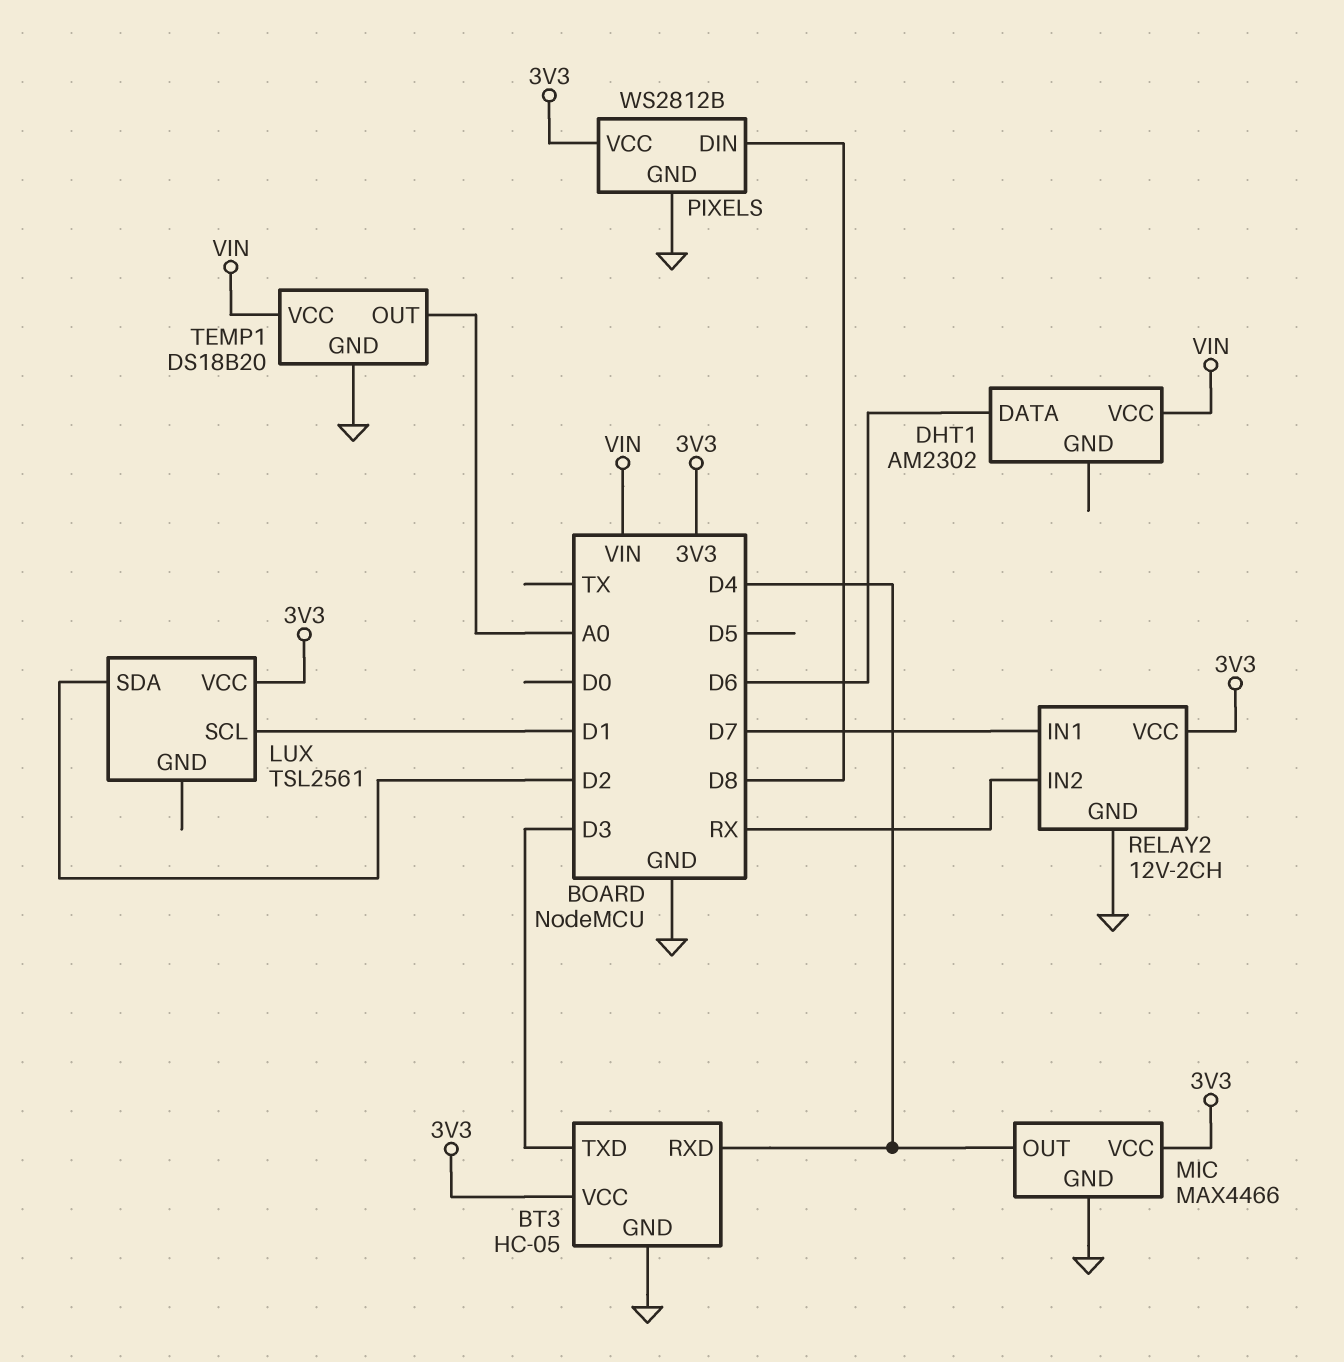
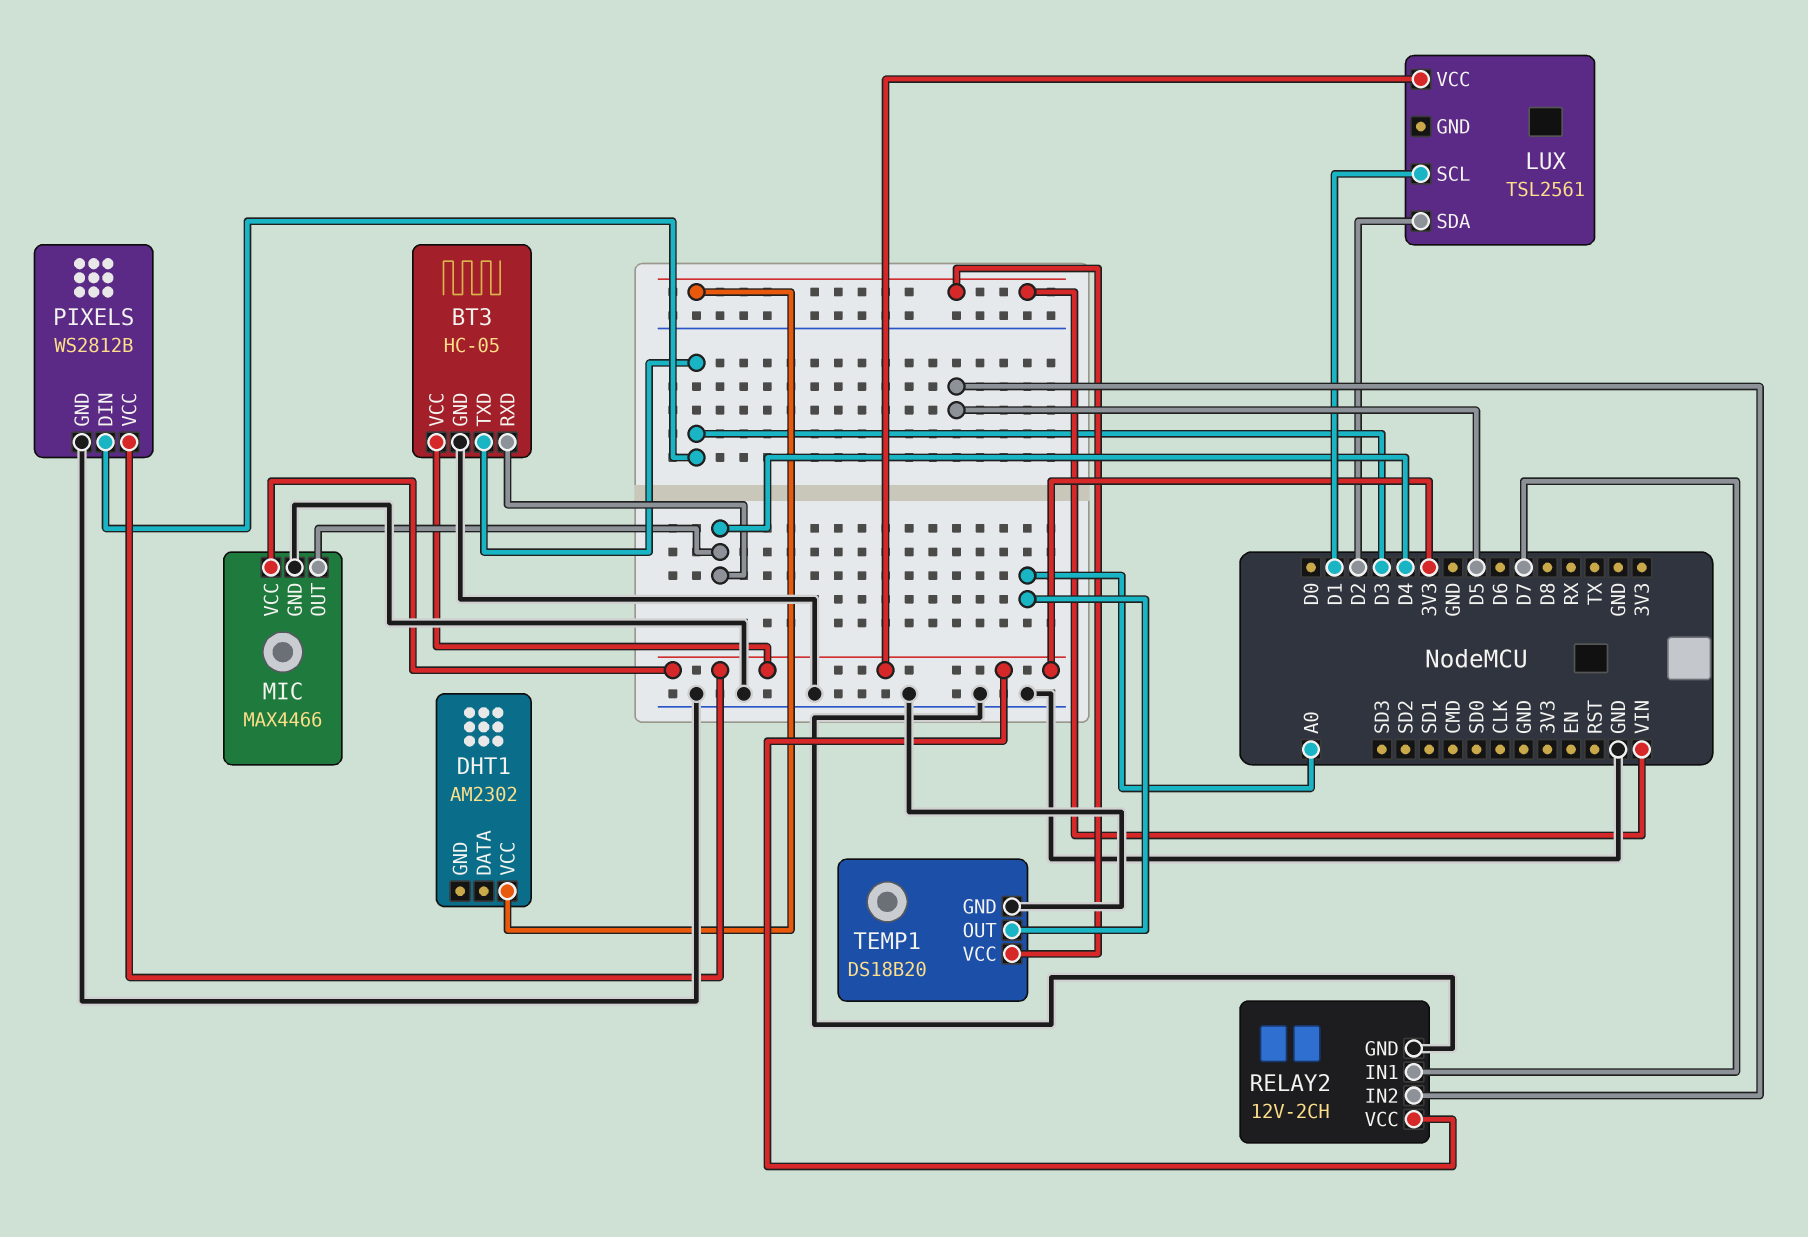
DHT1 pin DATA: D6 -> none
PIXELS pin DIN: D8 -> D3
RELAY2 pin IN2: RX -> D5

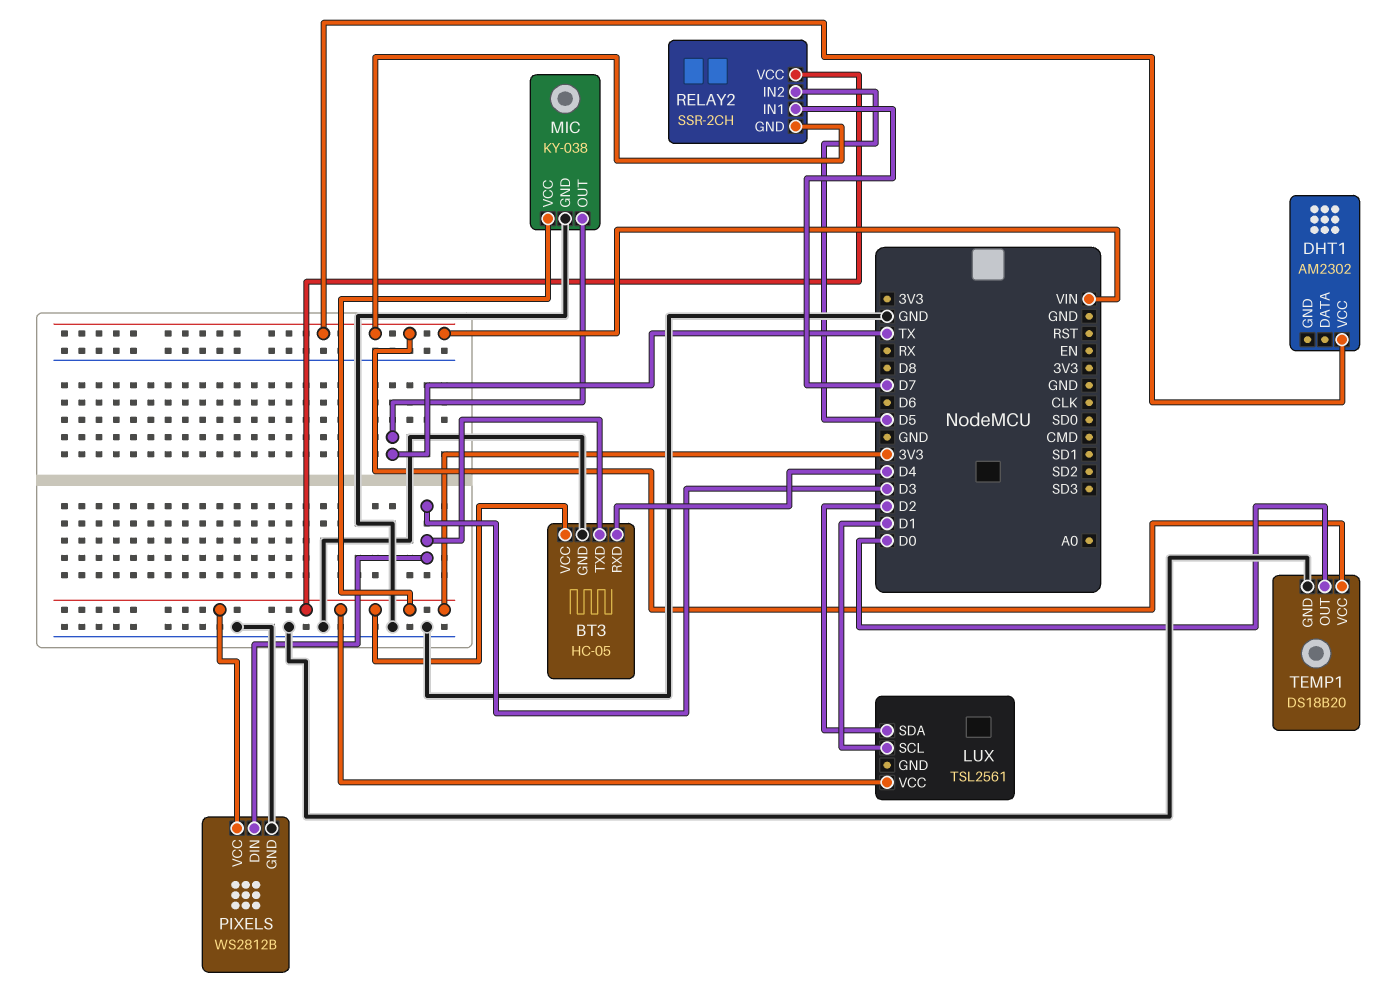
MIC: MAX4466 -> KY-038
MIC pin OUT: D4 -> TX
RELAY2: 12V-2CH -> SSR-2CH
RELAY2 pin GND: GND -> VIN
TEMP1 pin OUT: A0 -> D0

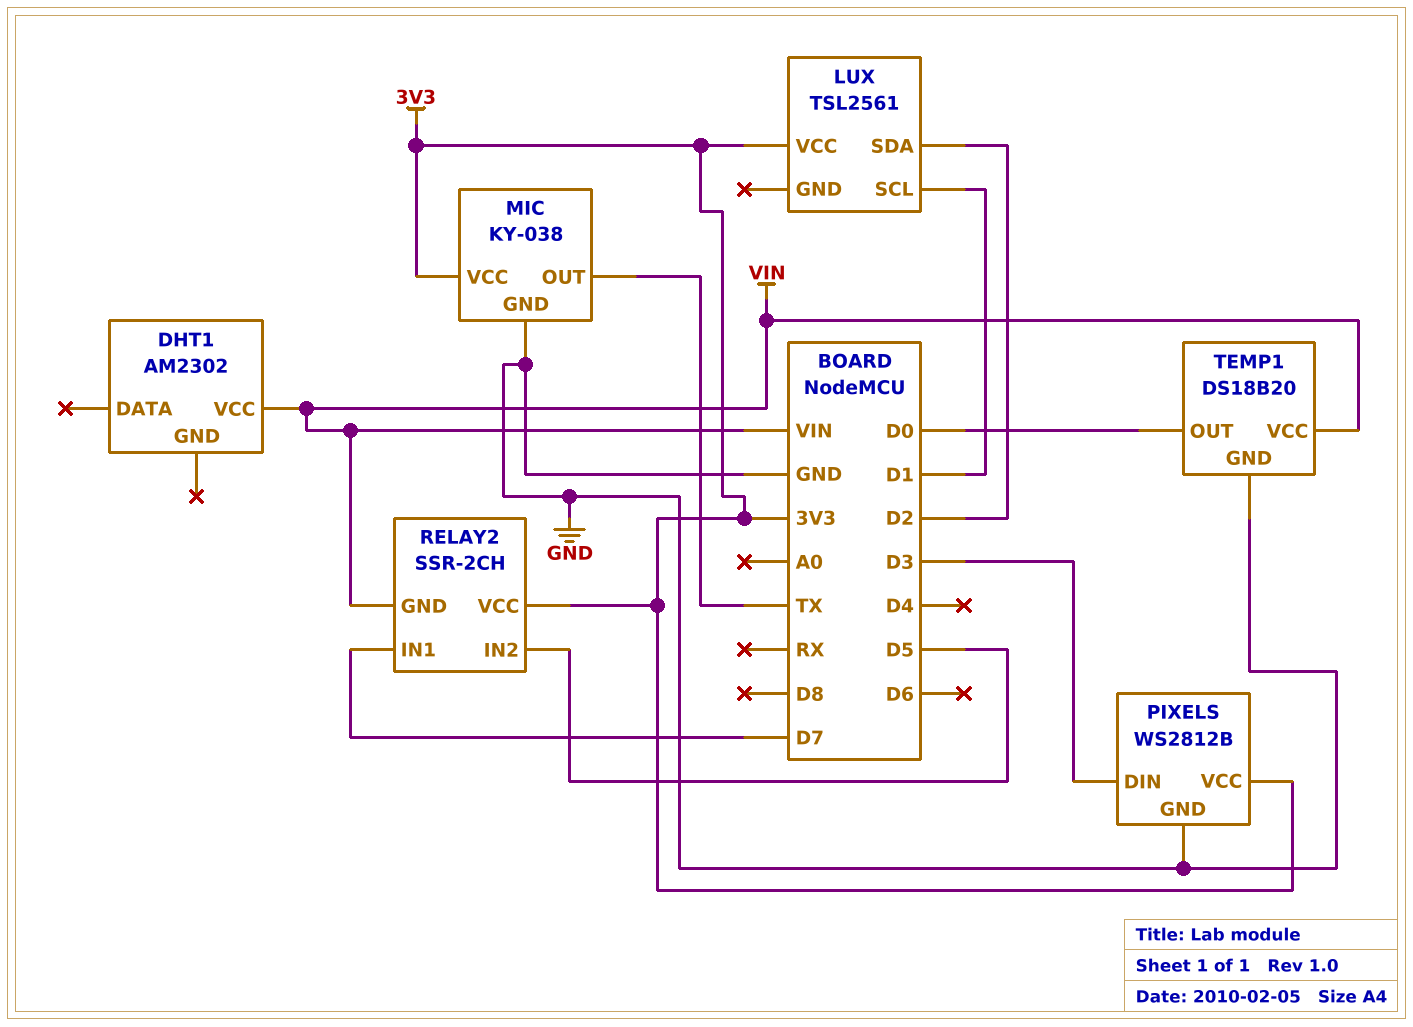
BT3: HC-05 -> none
BT3 pin GND: GND -> none
BT3 pin RXD: D4 -> none
BT3 pin TXD: D3 -> none
BT3 pin VCC: 3V3 -> none

